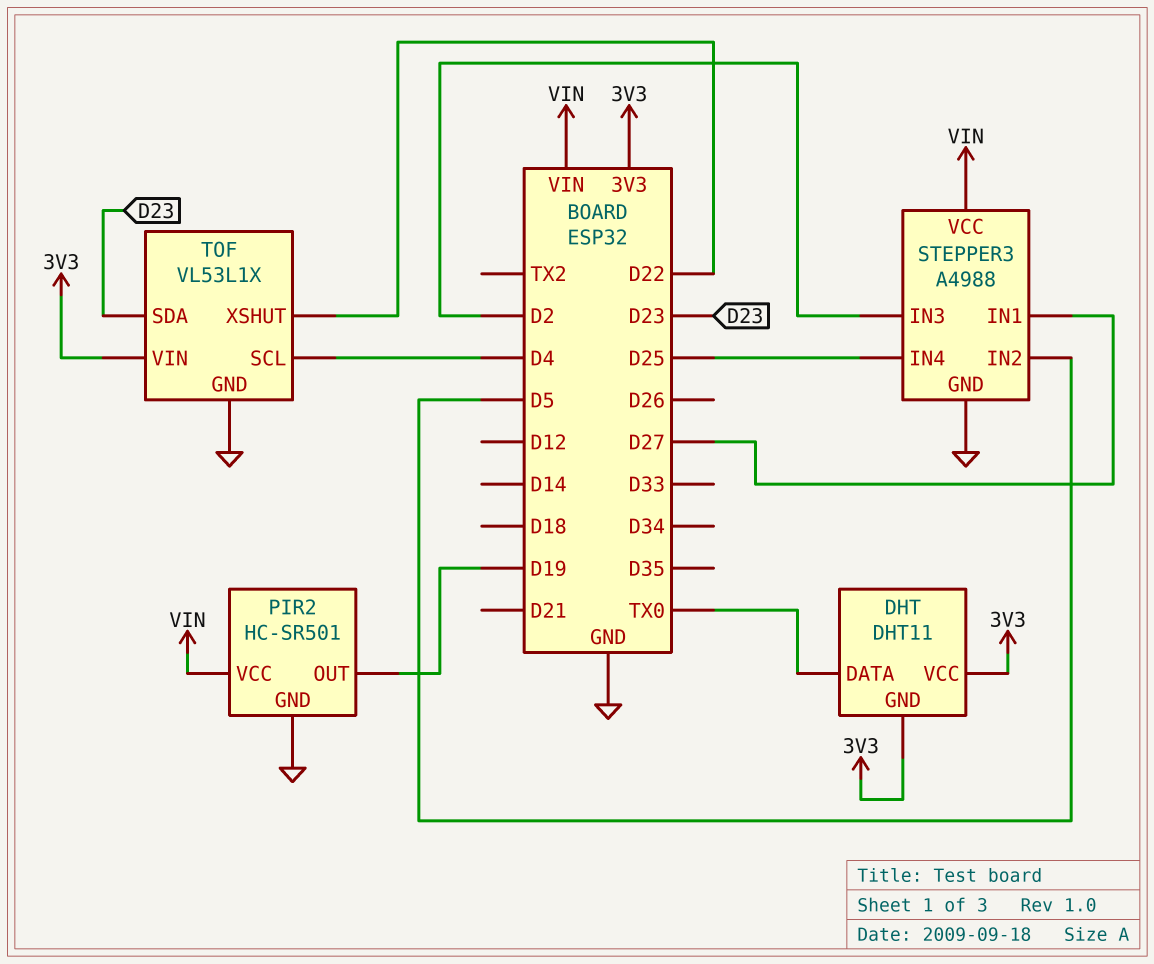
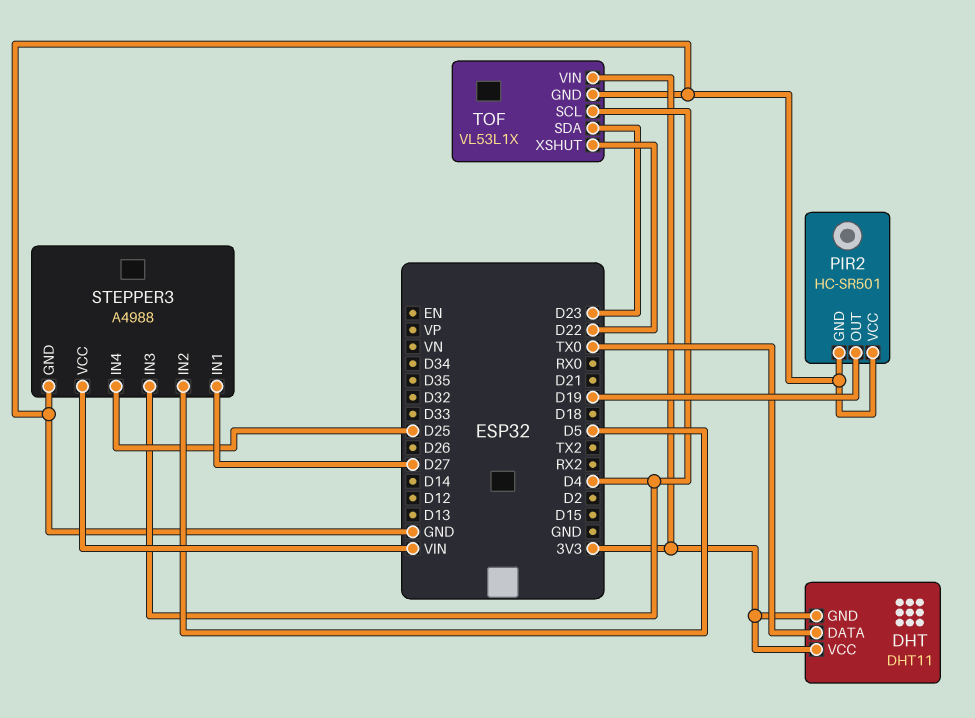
PIR2 pin VCC: VIN -> GND
STEPPER3 pin IN3: D2 -> D4

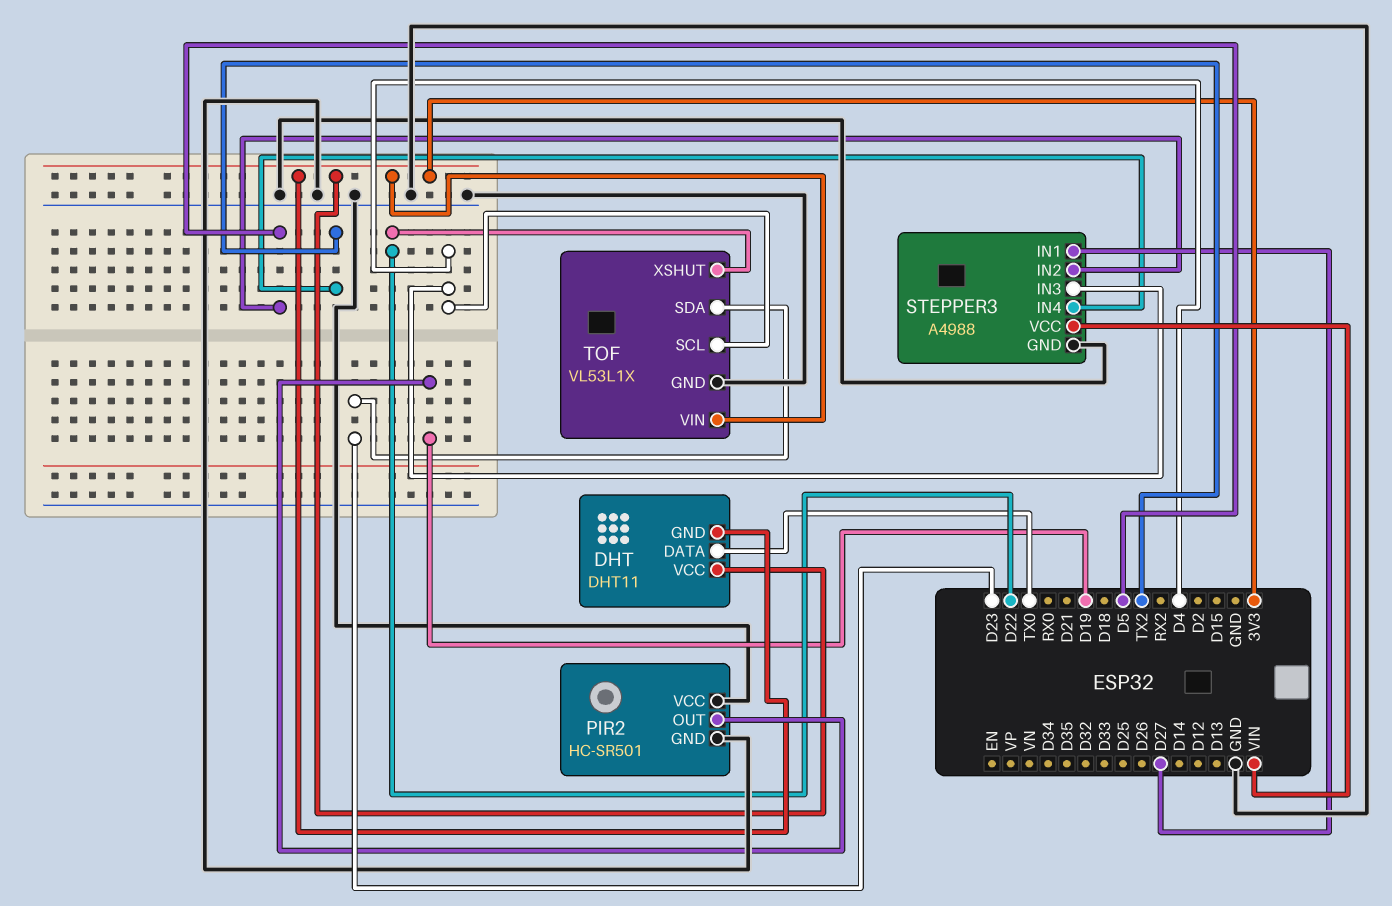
STEPPER3 pin IN4: D25 -> TX2

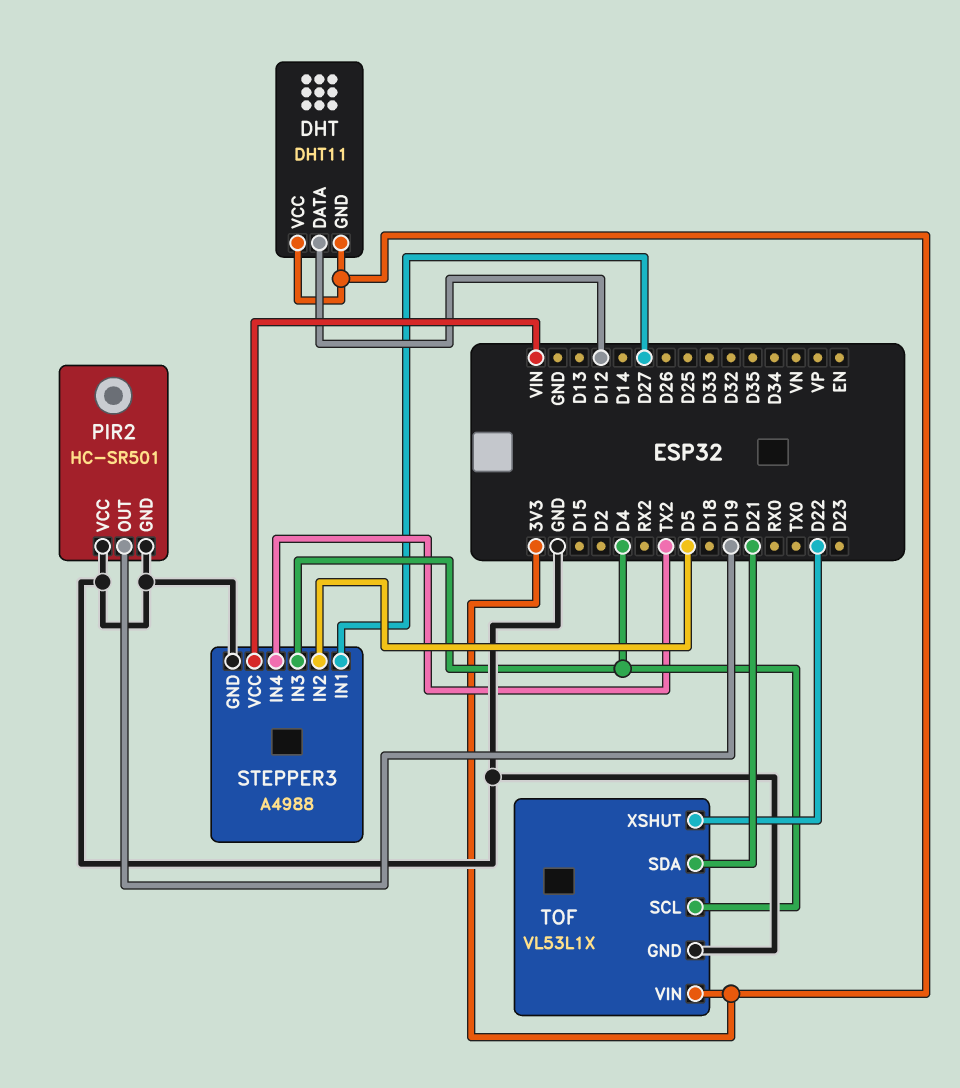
DHT pin DATA: TX0 -> D12
TOF pin SDA: D23 -> D21

